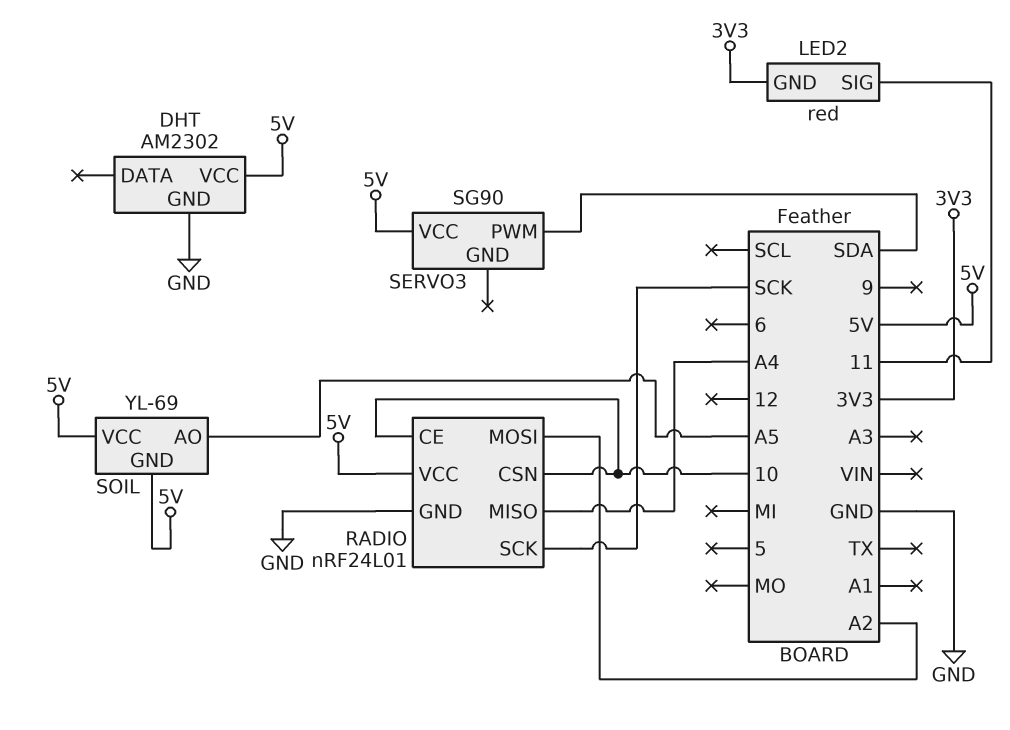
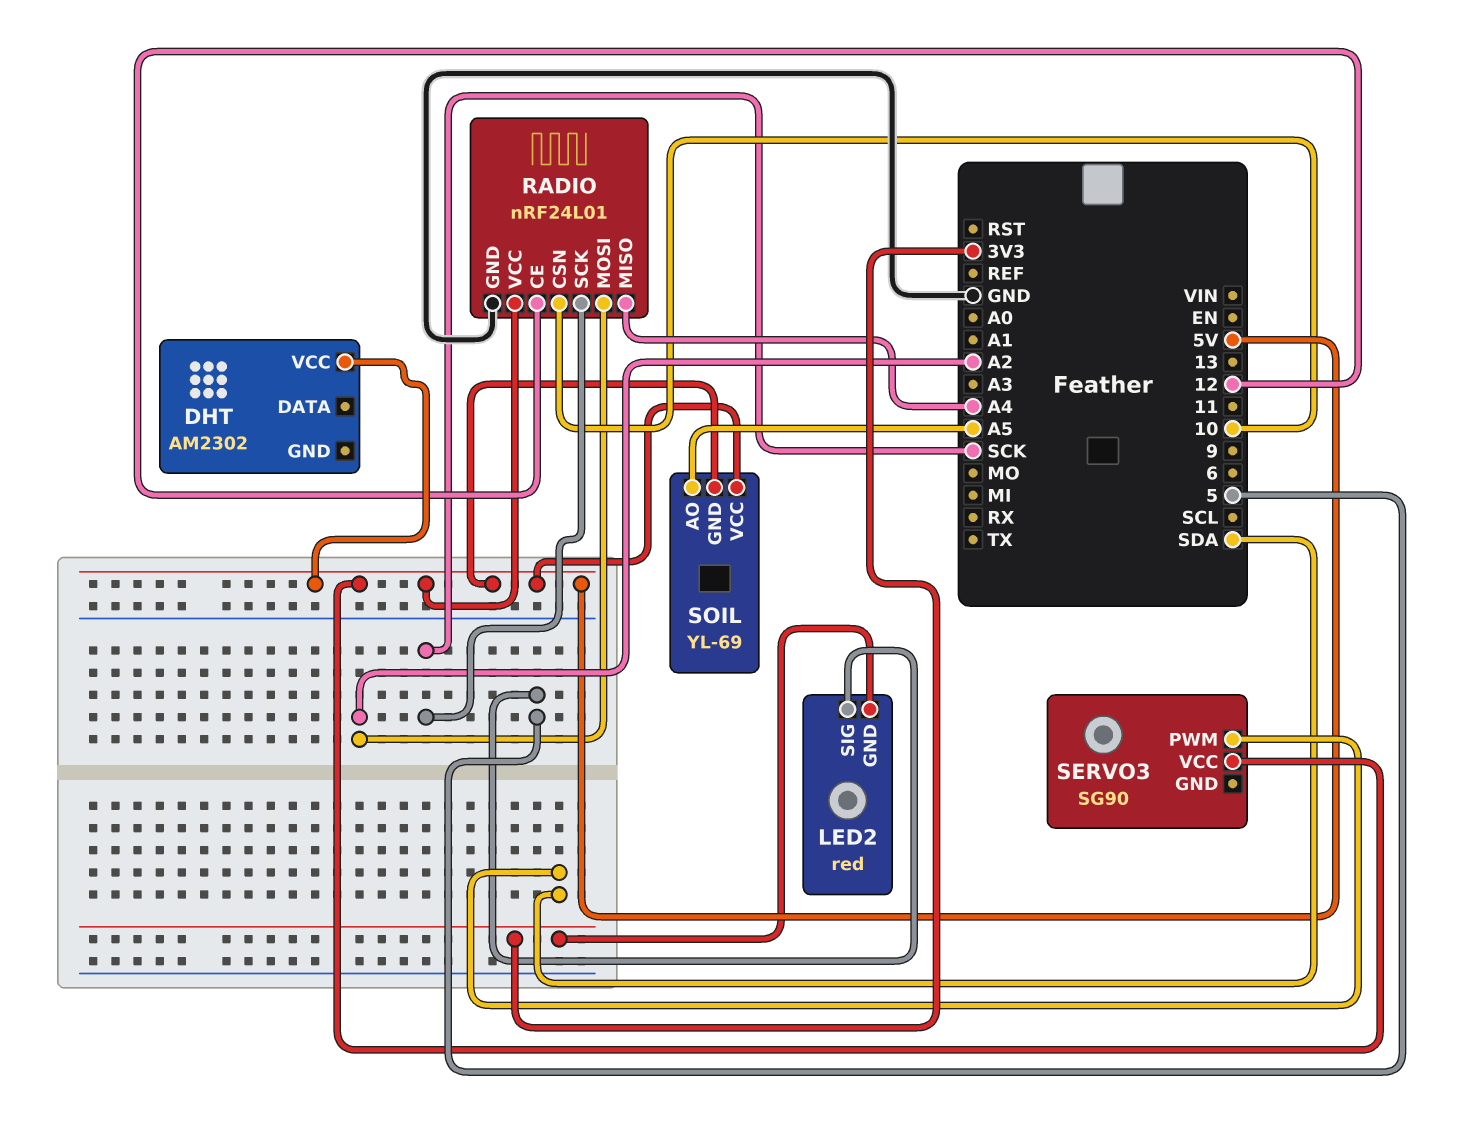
DHT pin GND: GND -> none
LED2 pin SIG: 11 -> 5
RADIO pin CE: 10 -> 12

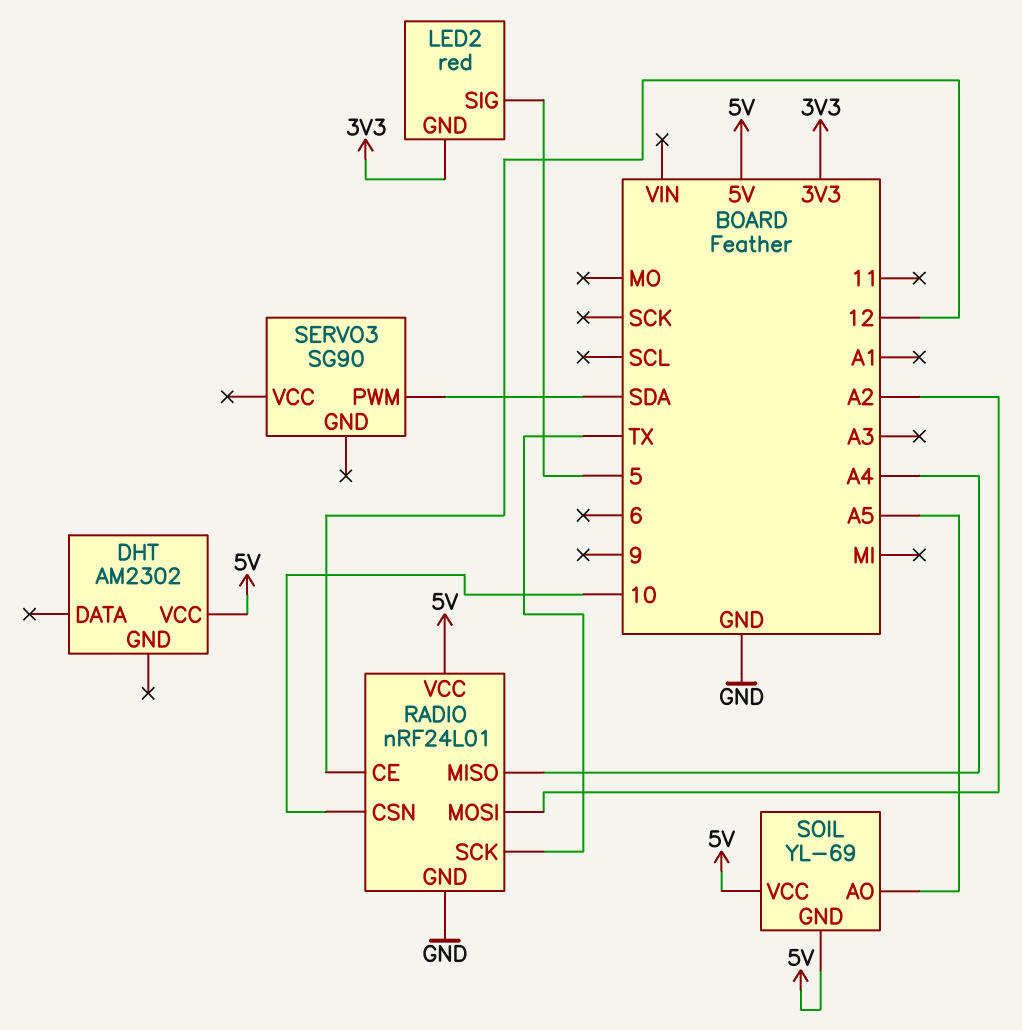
RADIO pin SCK: SCK -> TX
SERVO3 pin VCC: 5V -> none

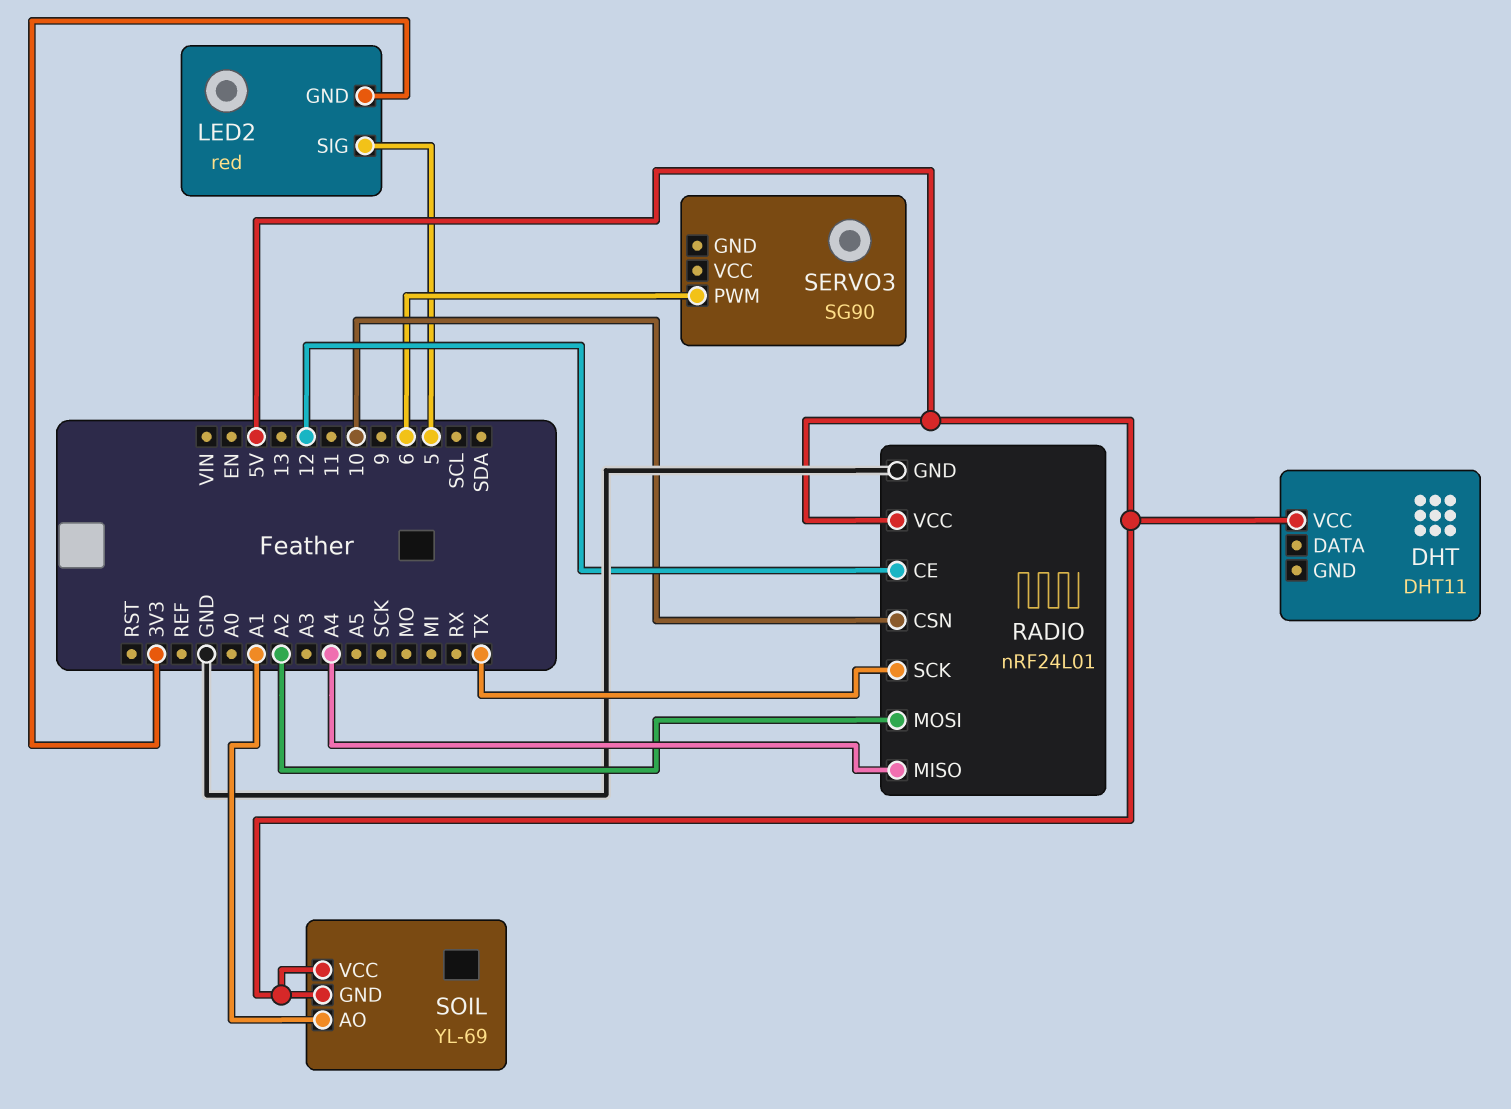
DHT: AM2302 -> DHT11
SERVO3 pin PWM: SDA -> 6
SOIL pin AO: A5 -> A1

